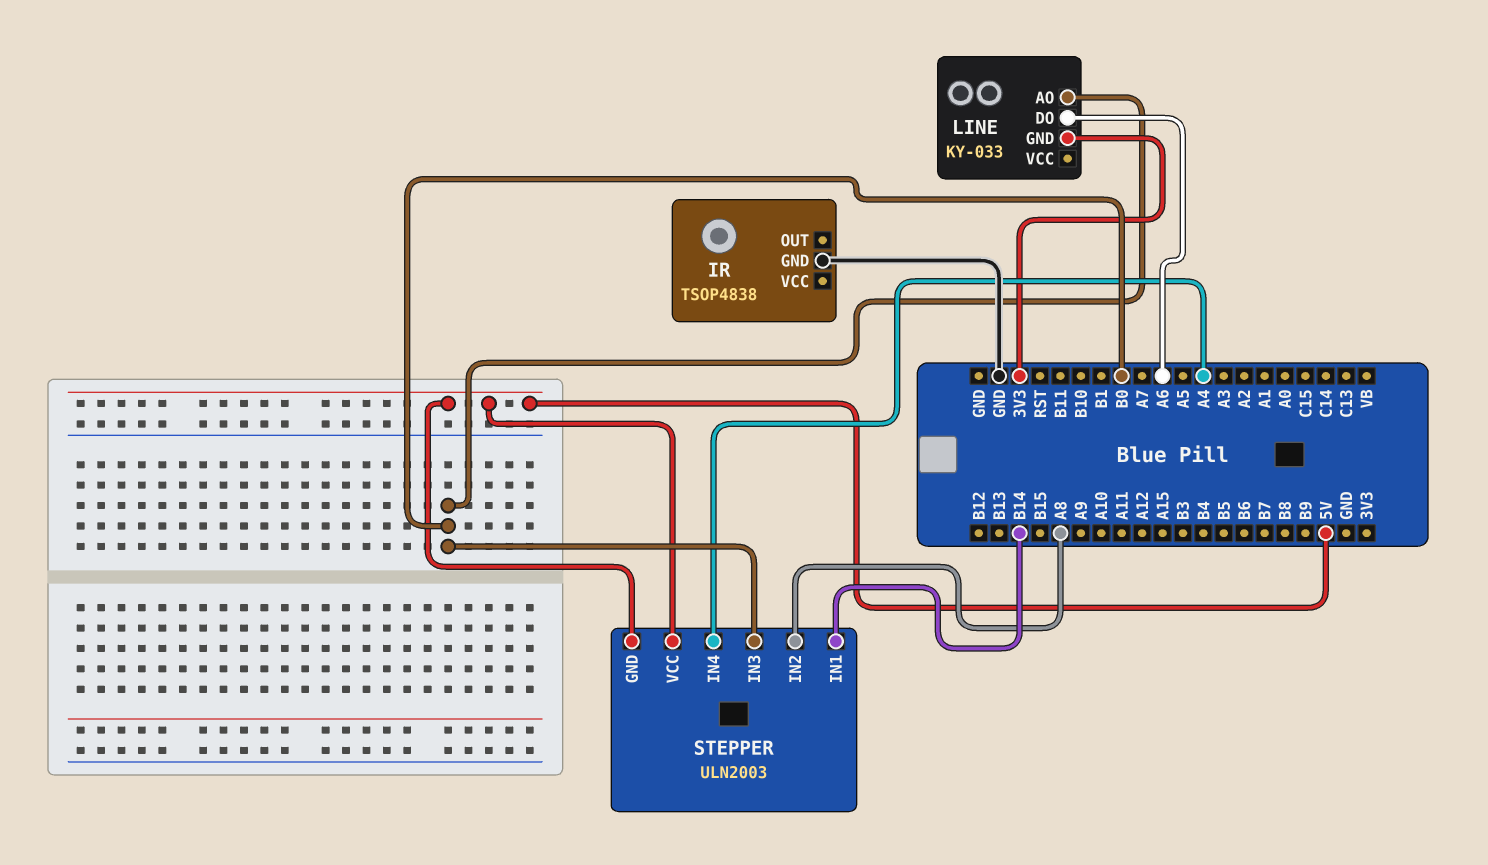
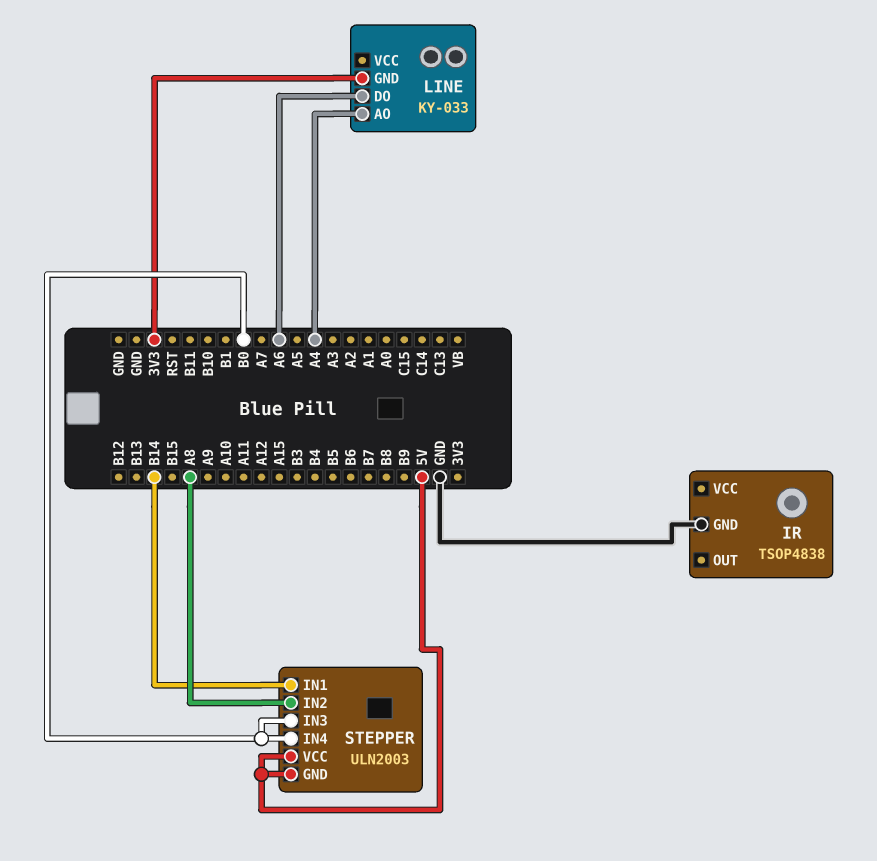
LINE pin AO: B0 -> A4
STEPPER pin IN4: A4 -> B0

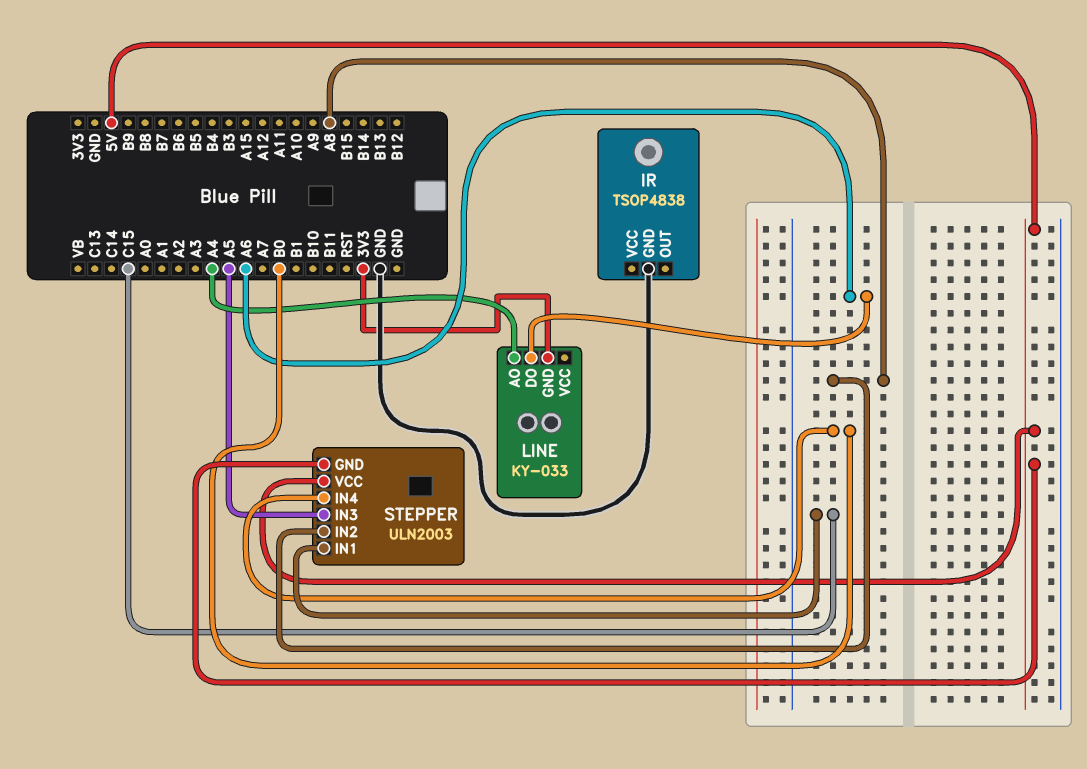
STEPPER pin IN1: B14 -> C15
STEPPER pin IN3: B0 -> A5

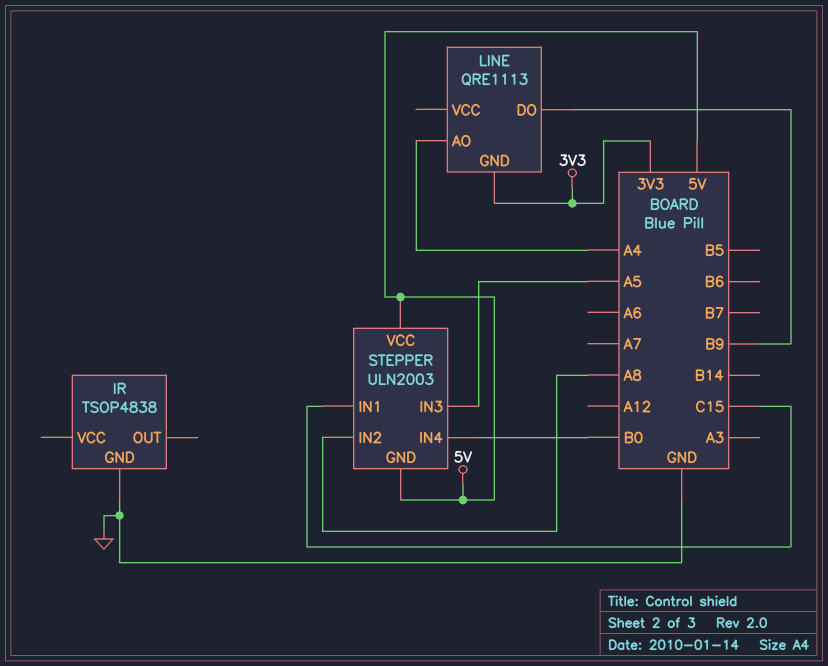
LINE: KY-033 -> QRE1113
LINE pin DO: A6 -> B9

